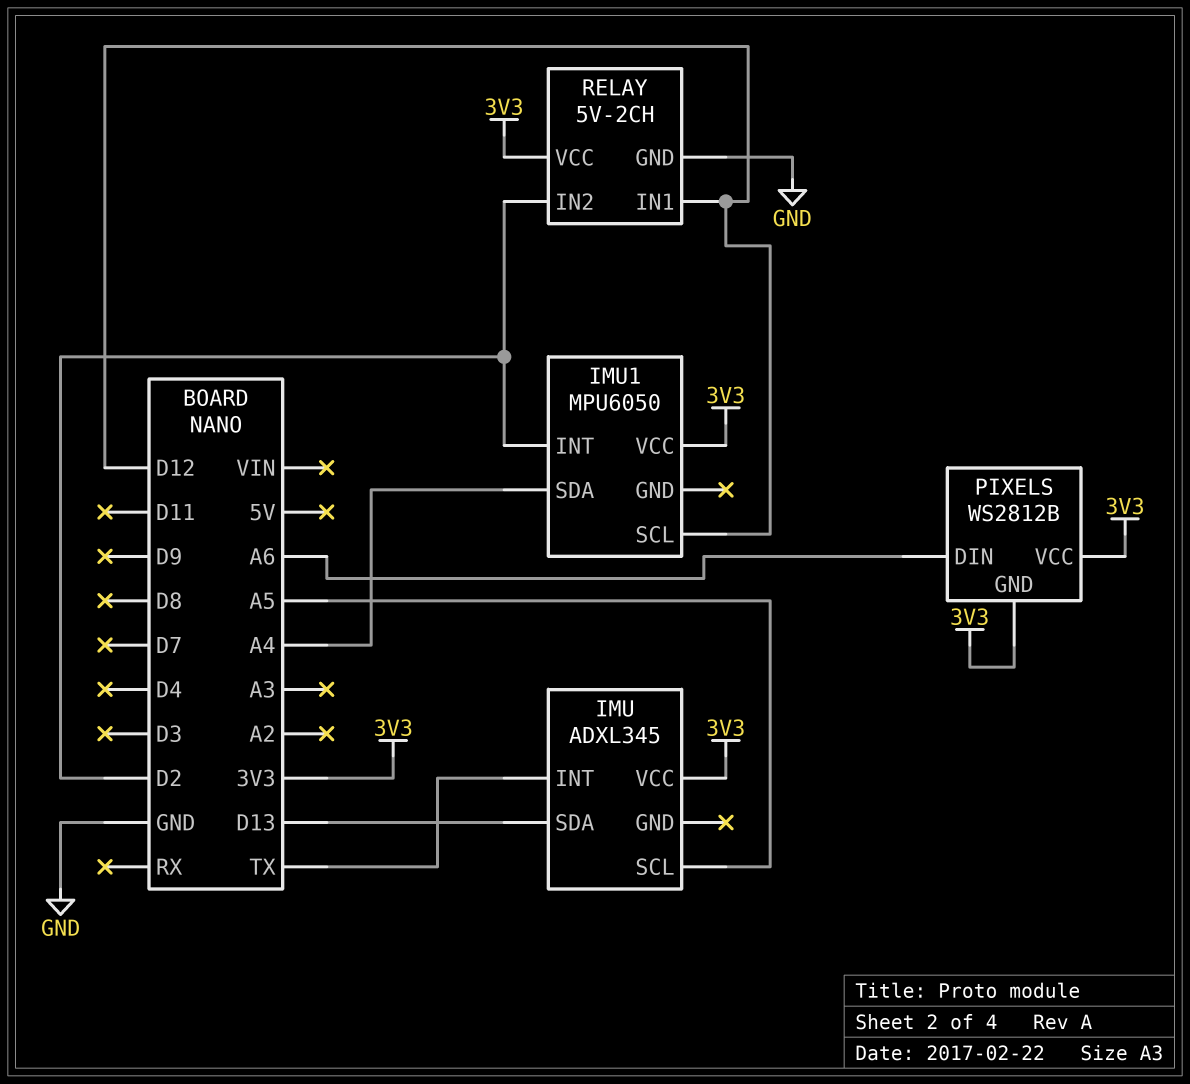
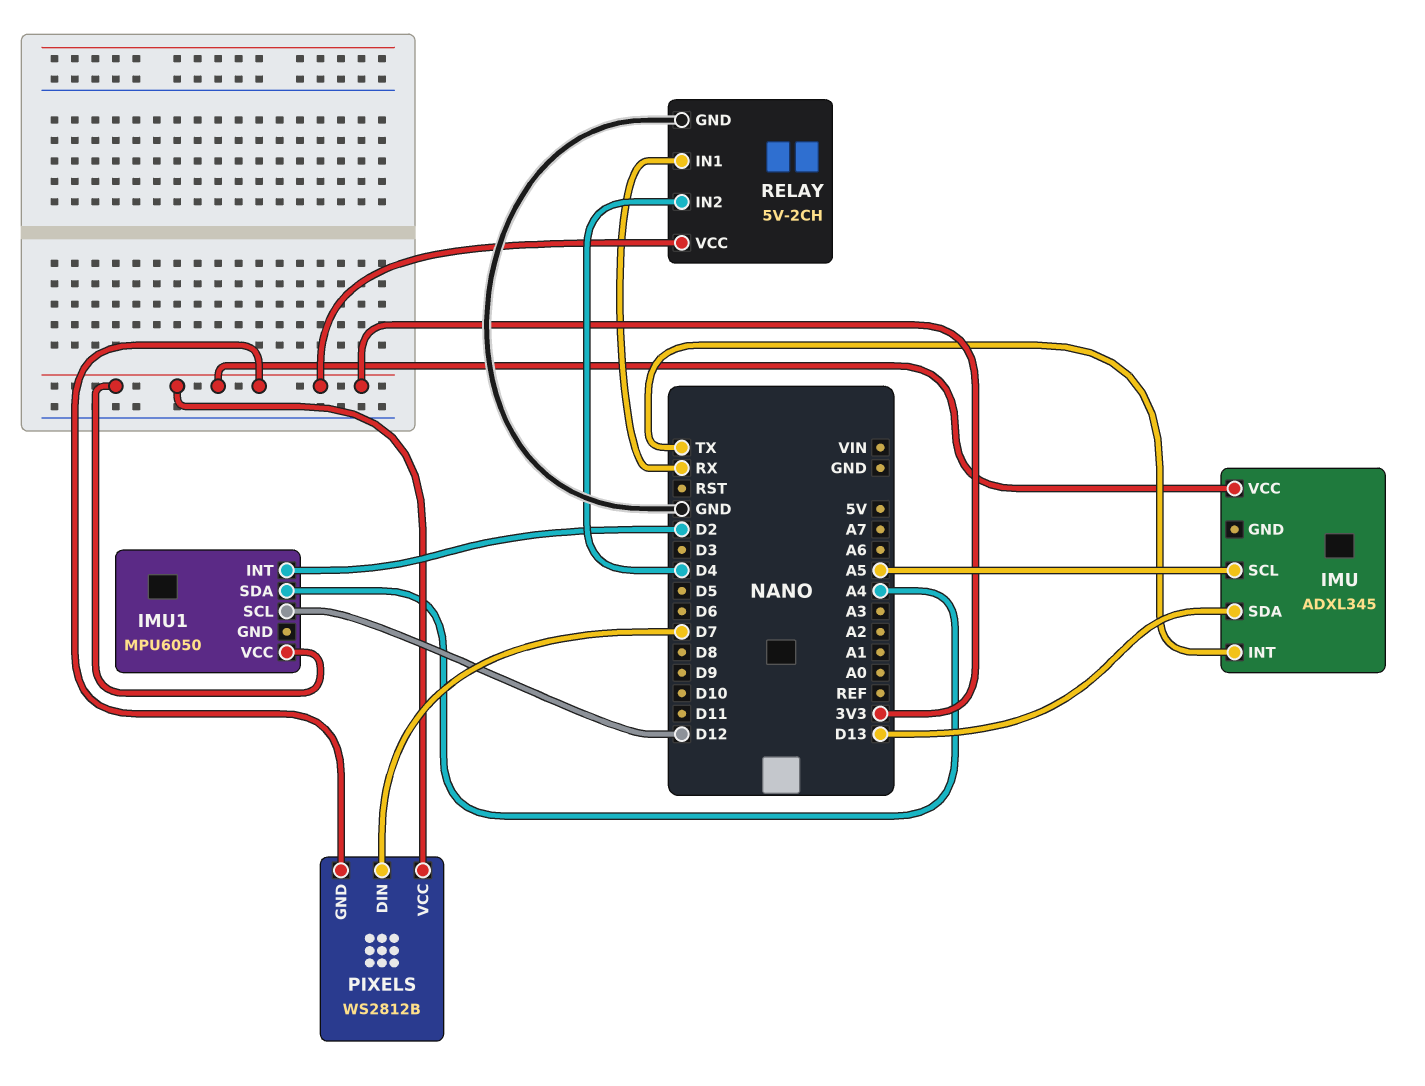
PIXELS pin DIN: A6 -> D7
RELAY pin IN1: D12 -> RX
RELAY pin IN2: D2 -> D4

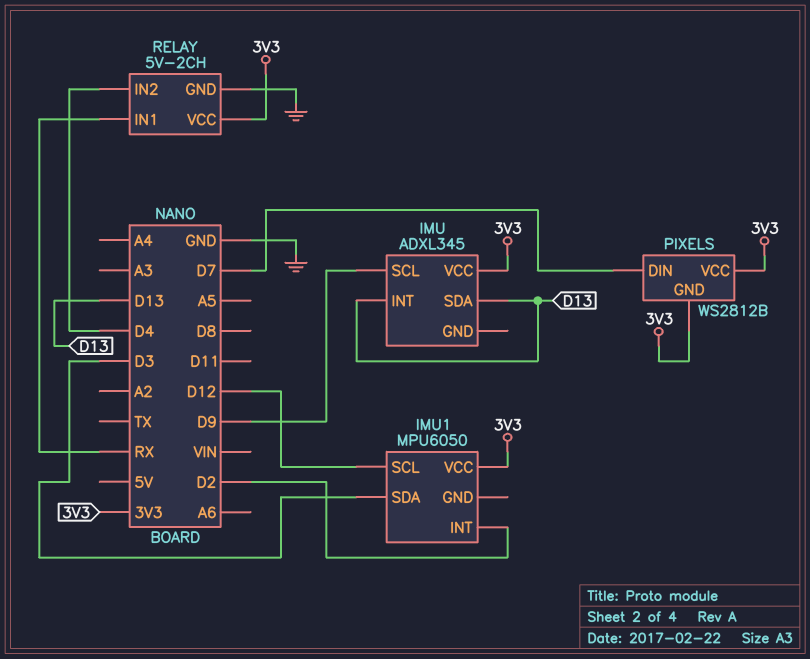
IMU pin INT: TX -> D13
IMU pin SCL: A5 -> D9
IMU1 pin SDA: A4 -> D3

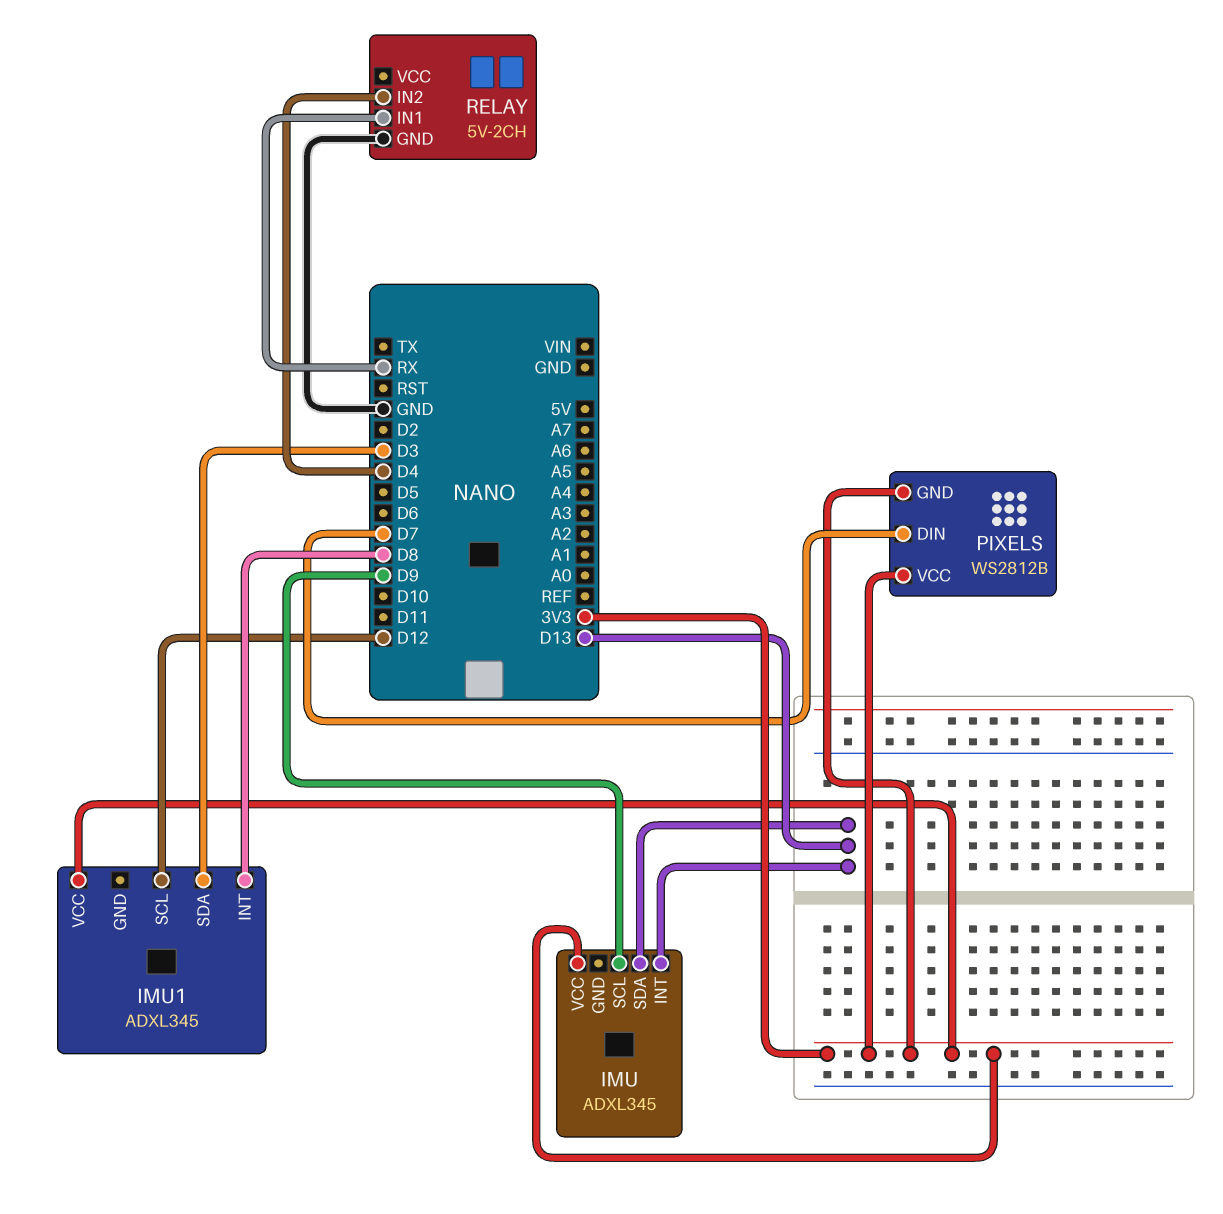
IMU1: MPU6050 -> ADXL345
IMU1 pin INT: D2 -> D8
RELAY pin VCC: 3V3 -> none

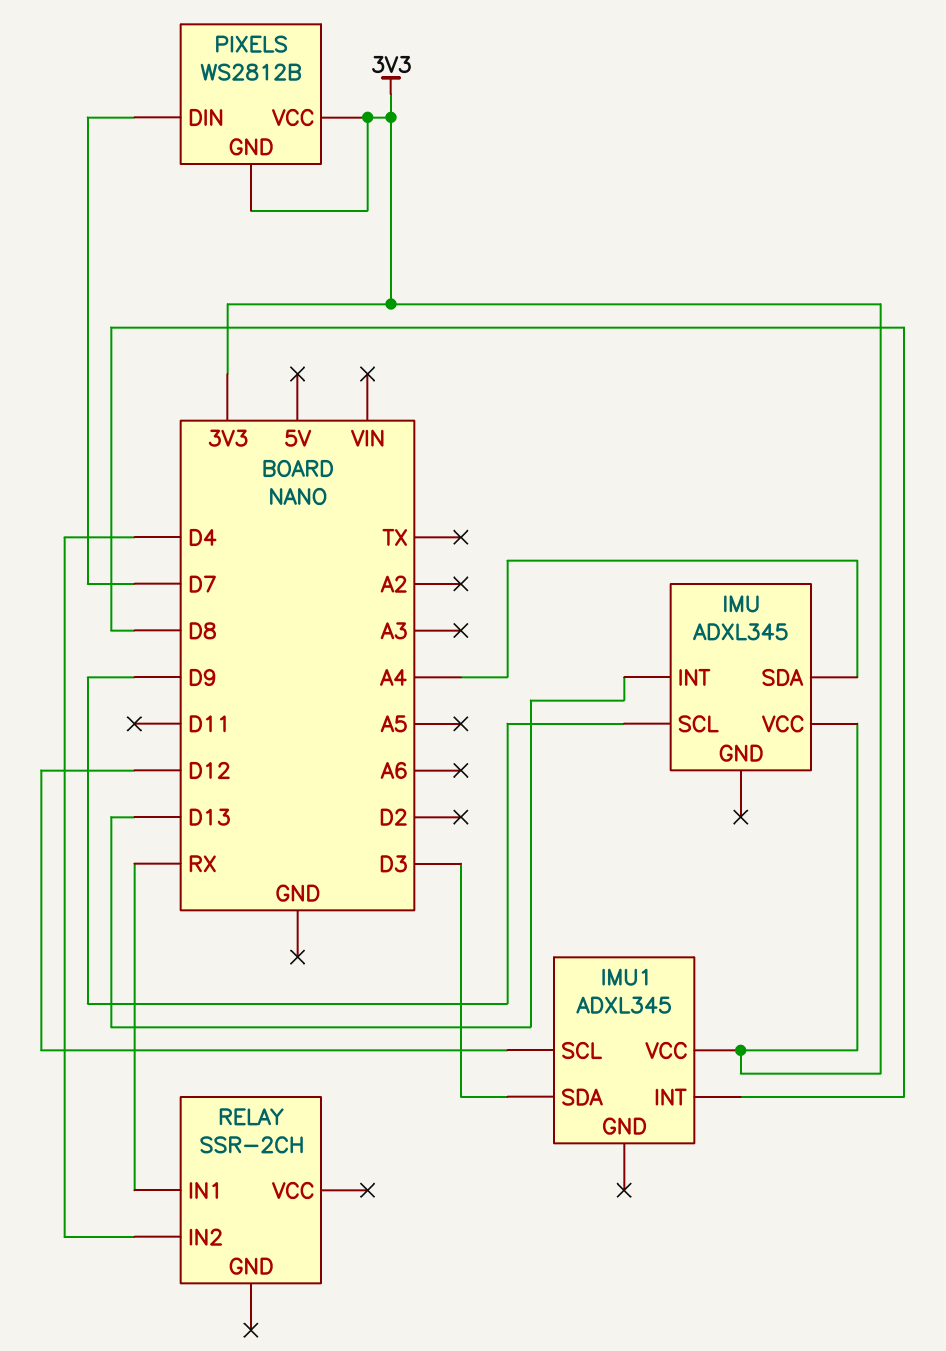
IMU pin SDA: D13 -> A4
RELAY: 5V-2CH -> SSR-2CH
RELAY pin GND: GND -> none

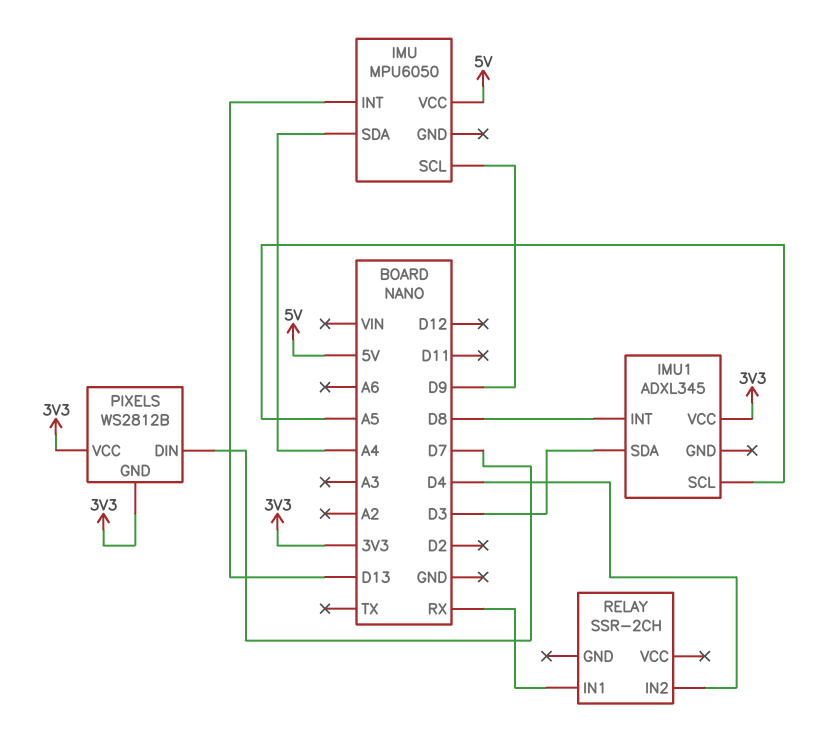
IMU: ADXL345 -> MPU6050
IMU pin VCC: 3V3 -> 5V
IMU1 pin SCL: D12 -> A5

